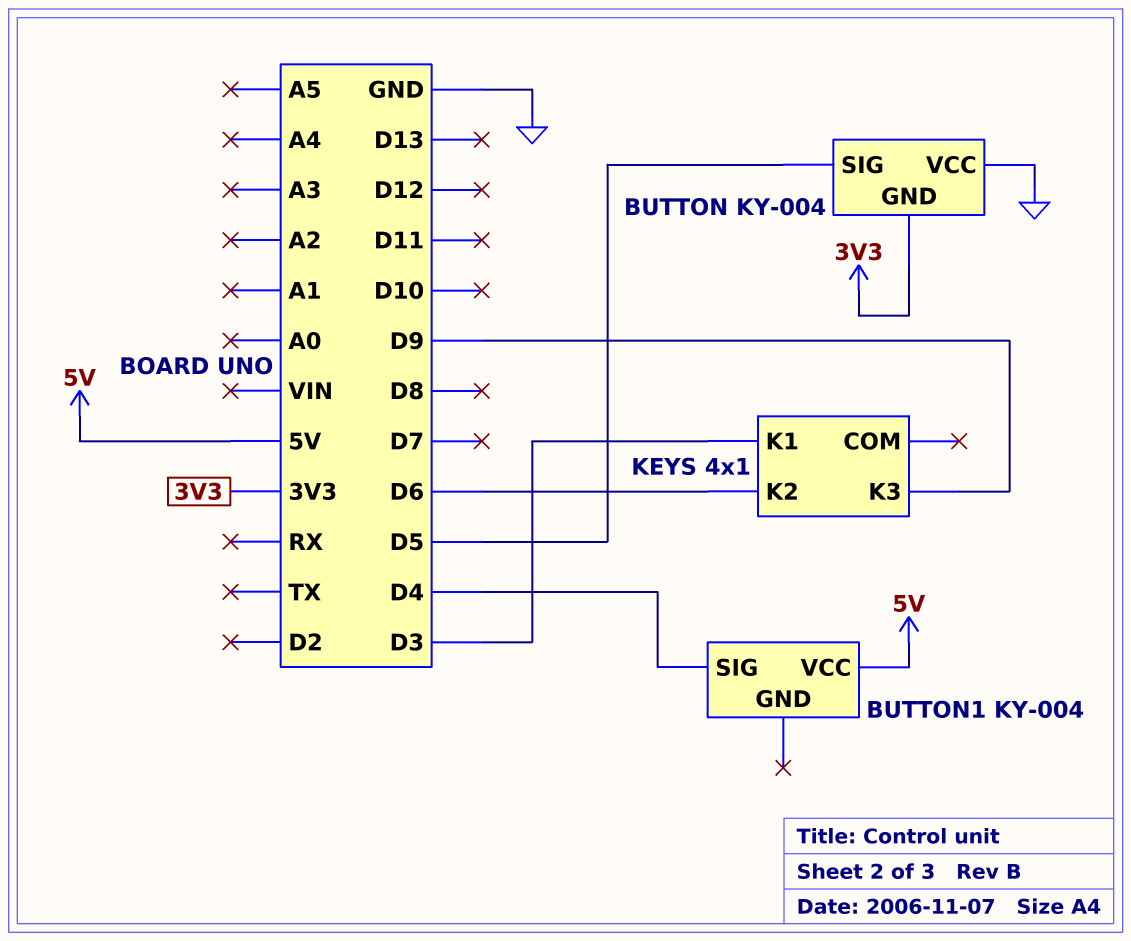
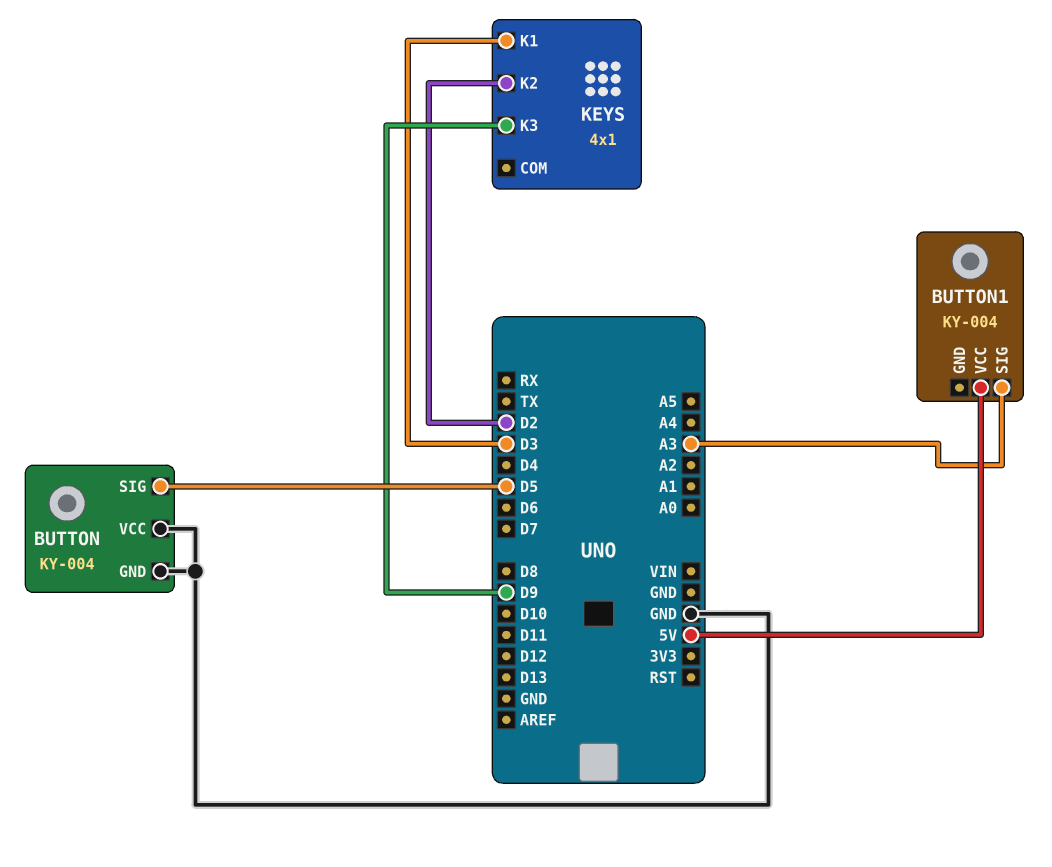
BUTTON pin GND: 3V3 -> GND
BUTTON1 pin SIG: D4 -> A3
KEYS pin K2: D6 -> D2

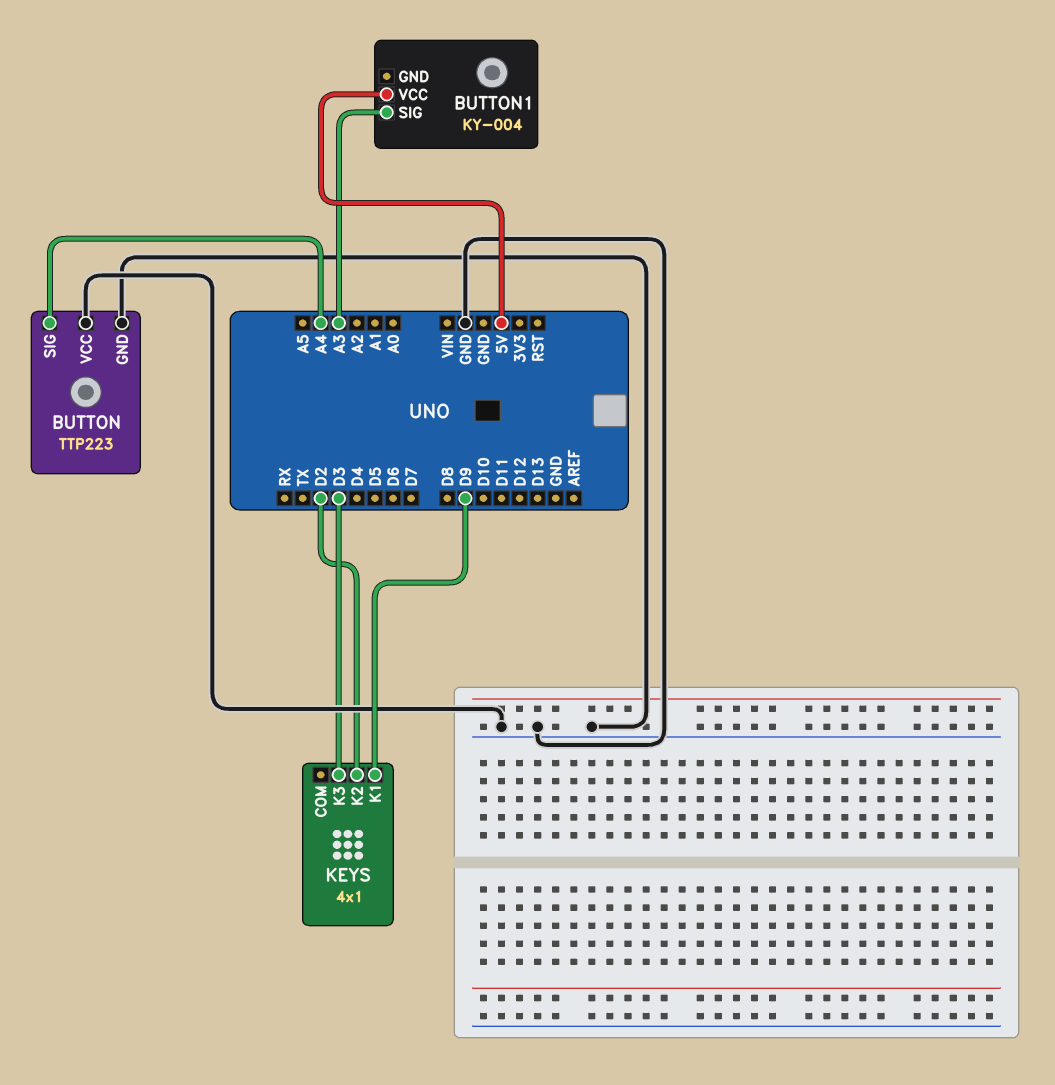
BUTTON: KY-004 -> TTP223
BUTTON pin SIG: D5 -> A4
KEYS pin K1: D3 -> D9
KEYS pin K3: D9 -> D3

